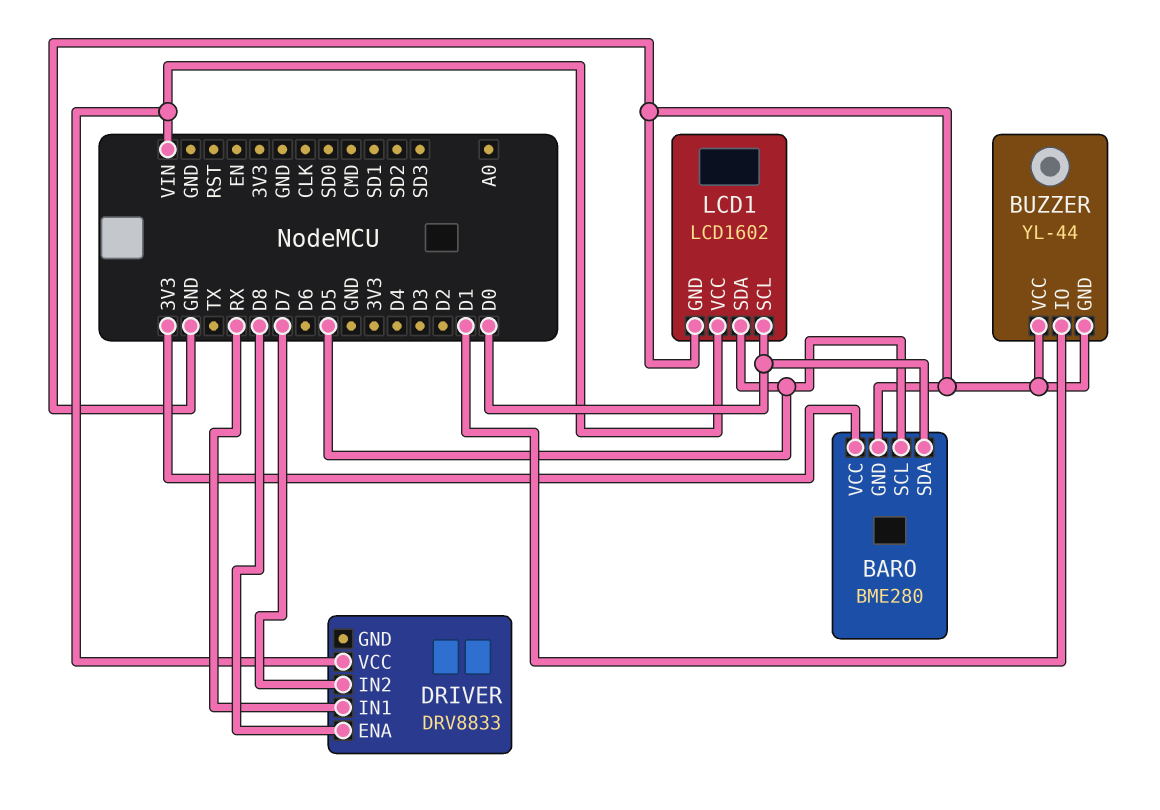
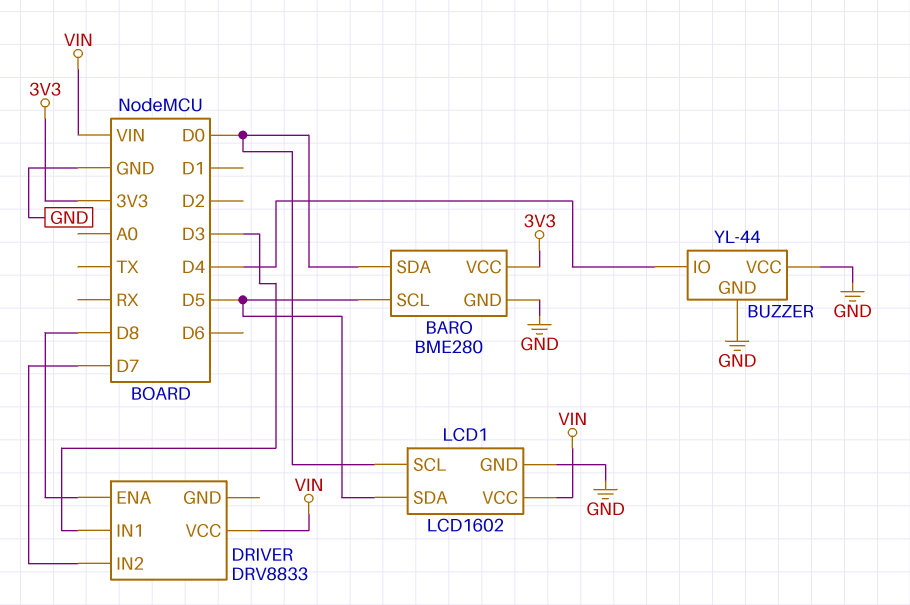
BUZZER pin IO: D1 -> D4
DRIVER pin IN1: RX -> D3

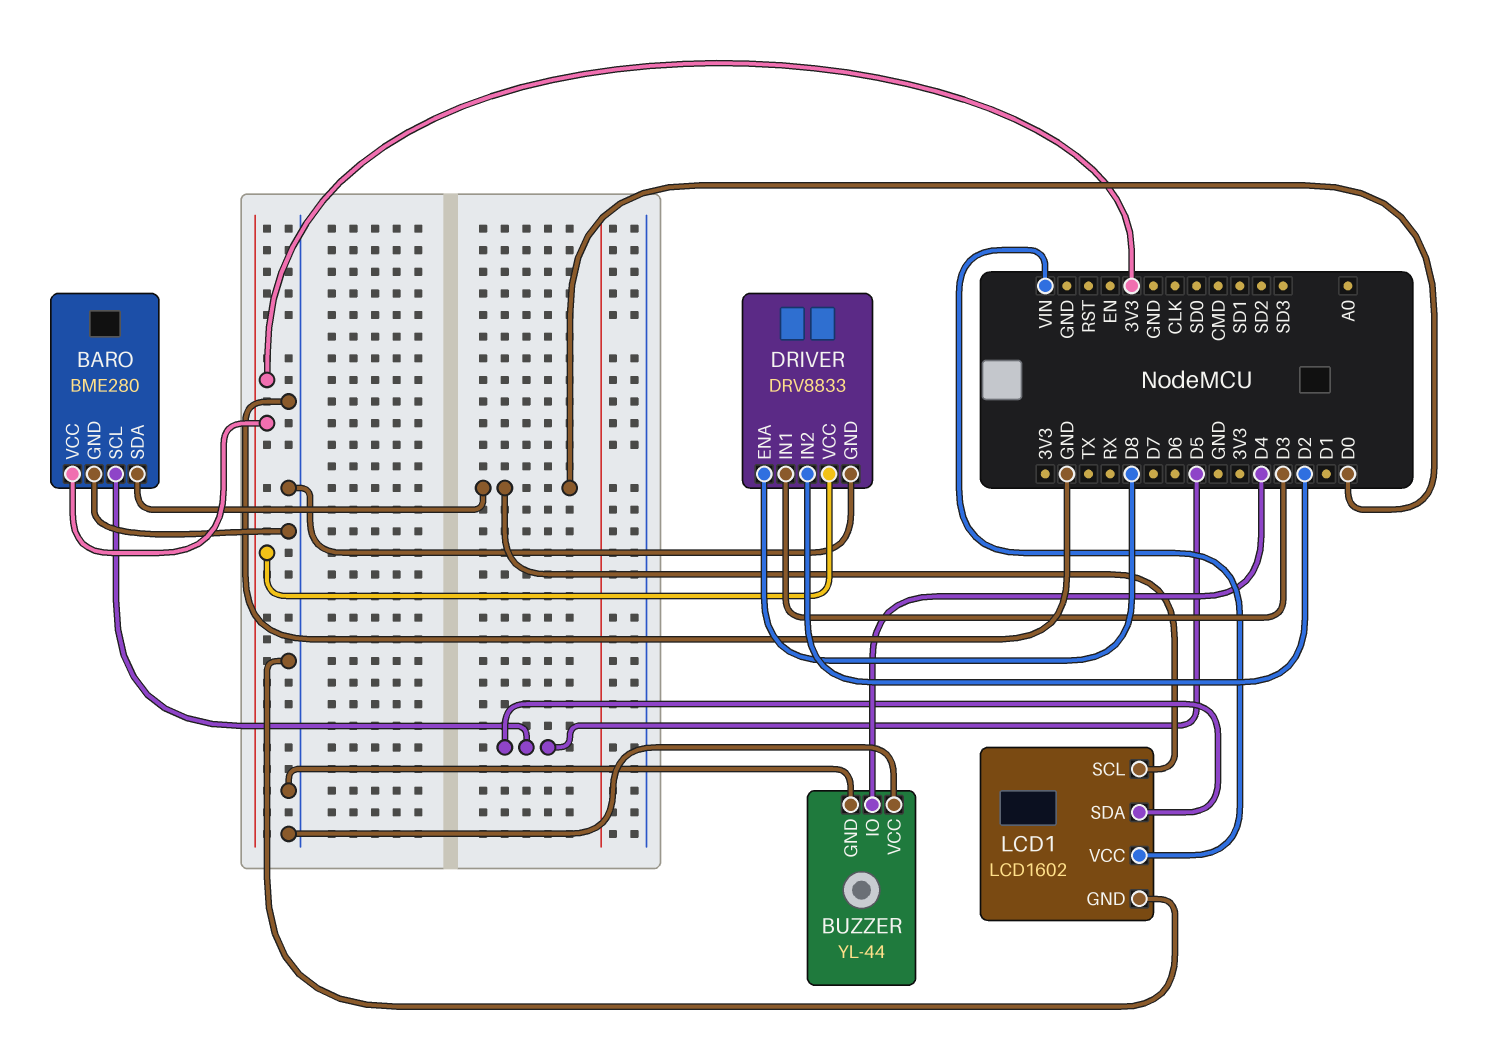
DRIVER pin GND: none -> GND
DRIVER pin IN2: D7 -> D2
DRIVER pin VCC: VIN -> 3V3

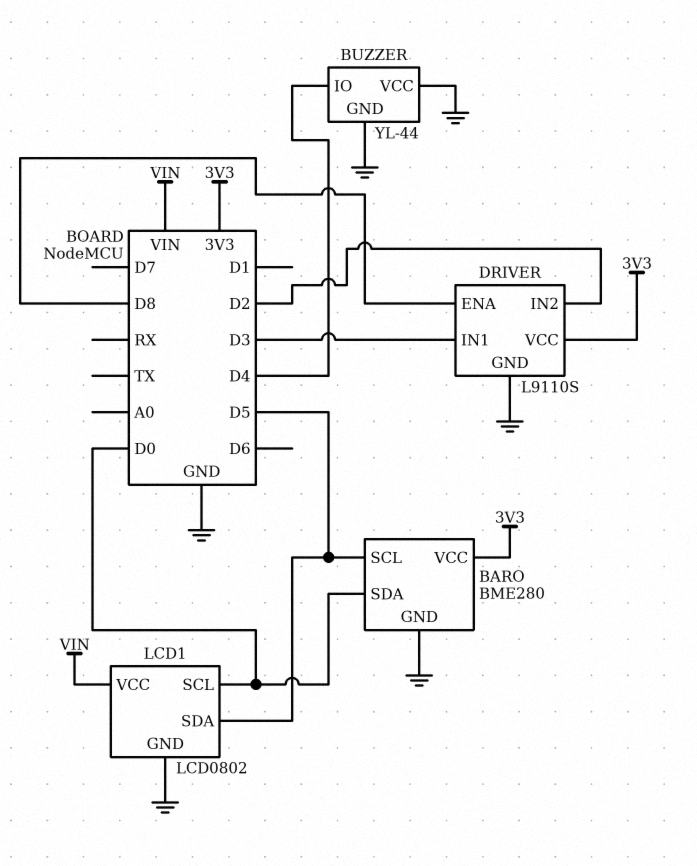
DRIVER: DRV8833 -> L9110S
LCD1: LCD1602 -> LCD0802

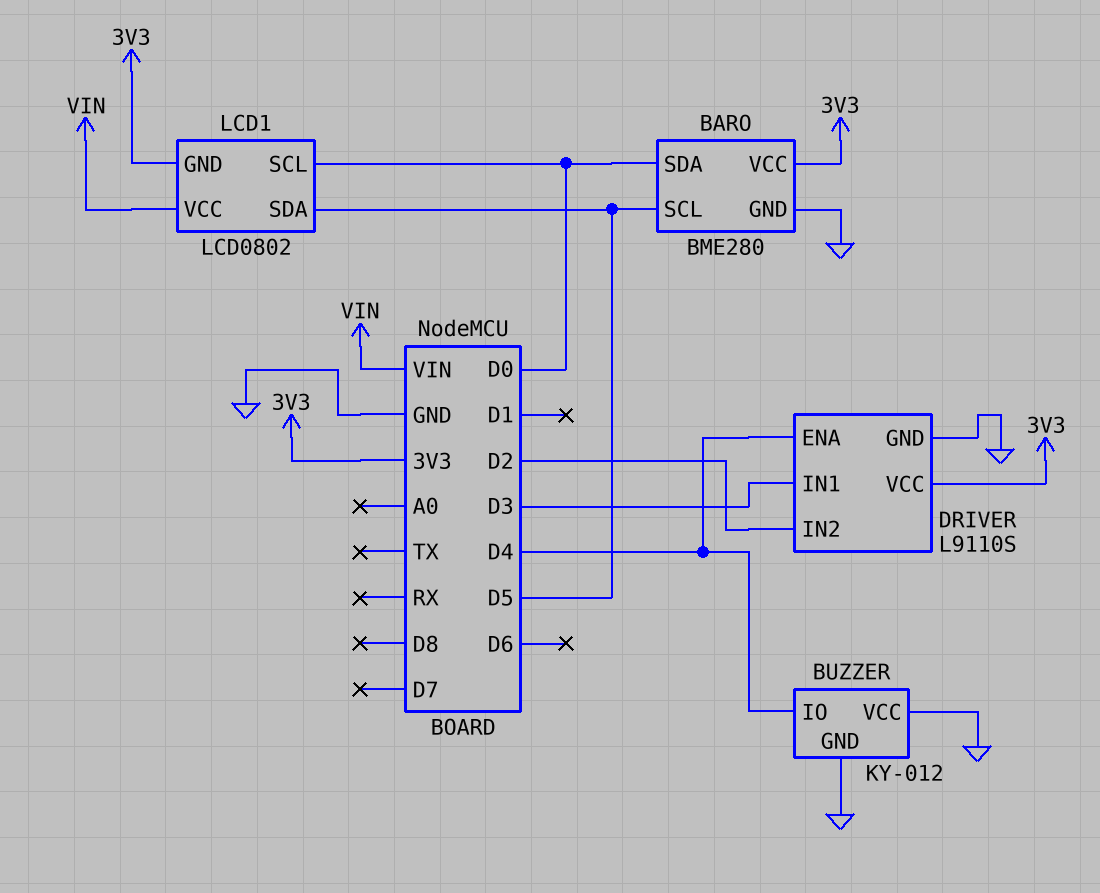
BUZZER: YL-44 -> KY-012
DRIVER pin ENA: D8 -> D4
LCD1 pin GND: GND -> 3V3

